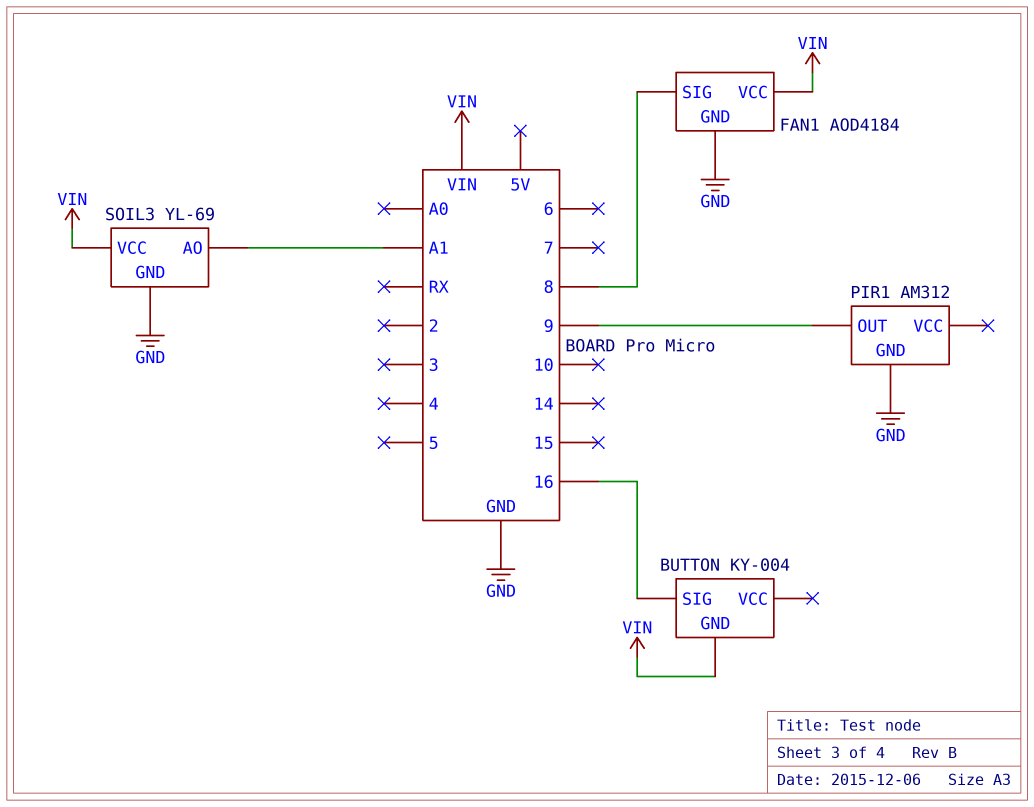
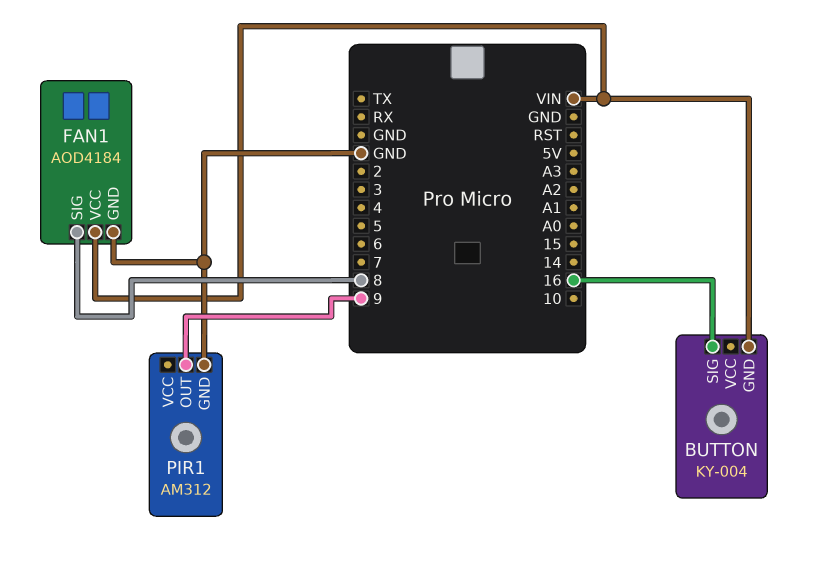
SOIL3: YL-69 -> none
SOIL3 pin AO: A1 -> none
SOIL3 pin GND: GND -> none
SOIL3 pin VCC: VIN -> none

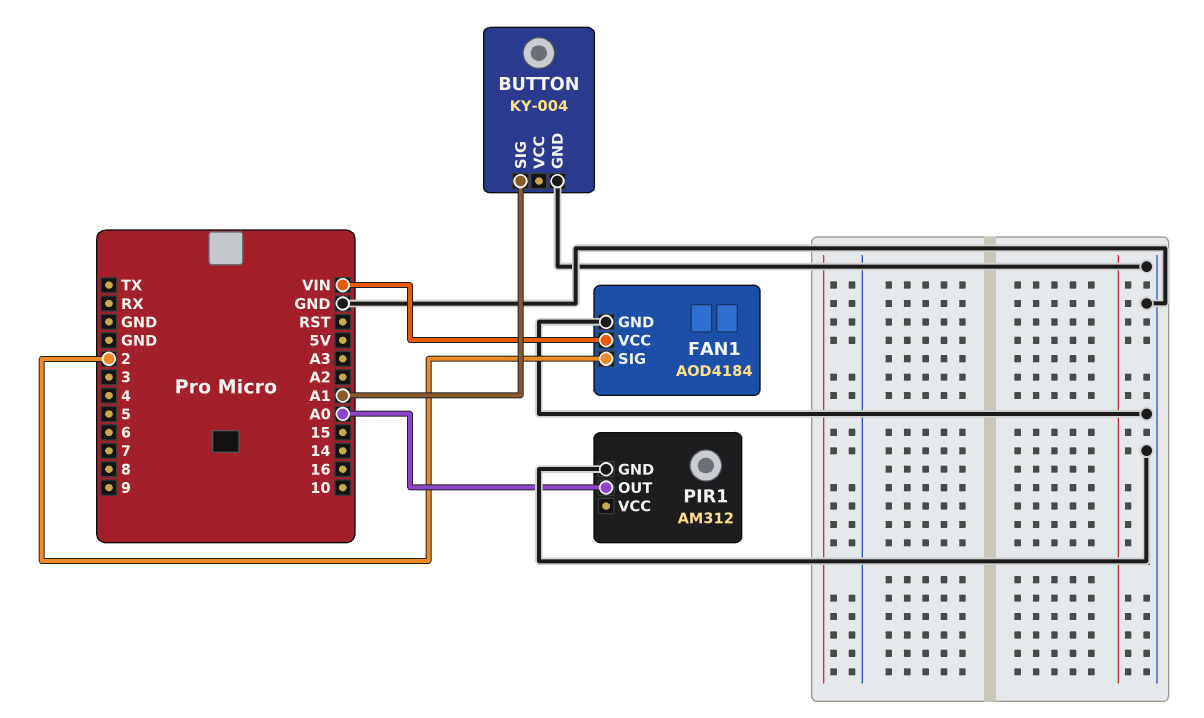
BUTTON pin GND: VIN -> GND
BUTTON pin SIG: 16 -> A1
FAN1 pin SIG: 8 -> 2
PIR1 pin OUT: 9 -> A0

